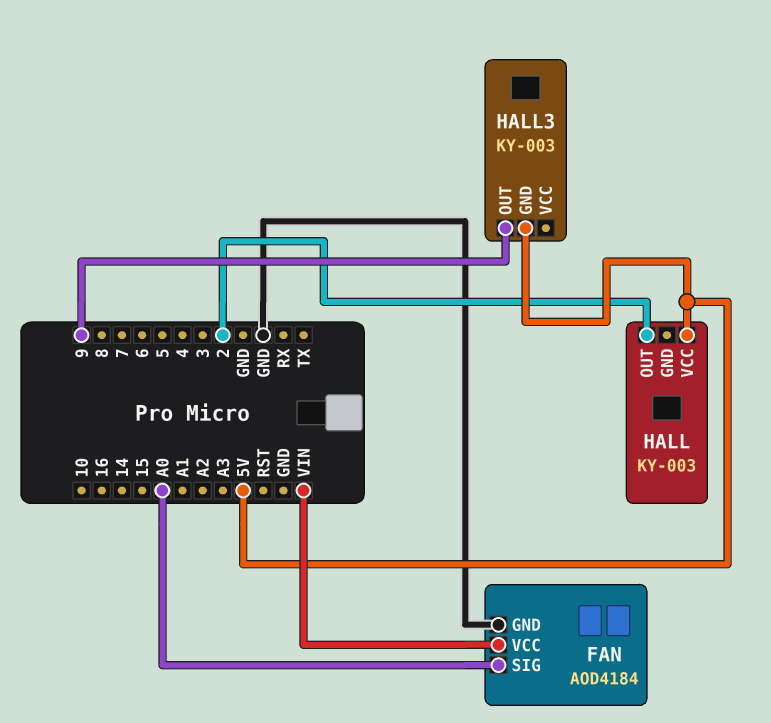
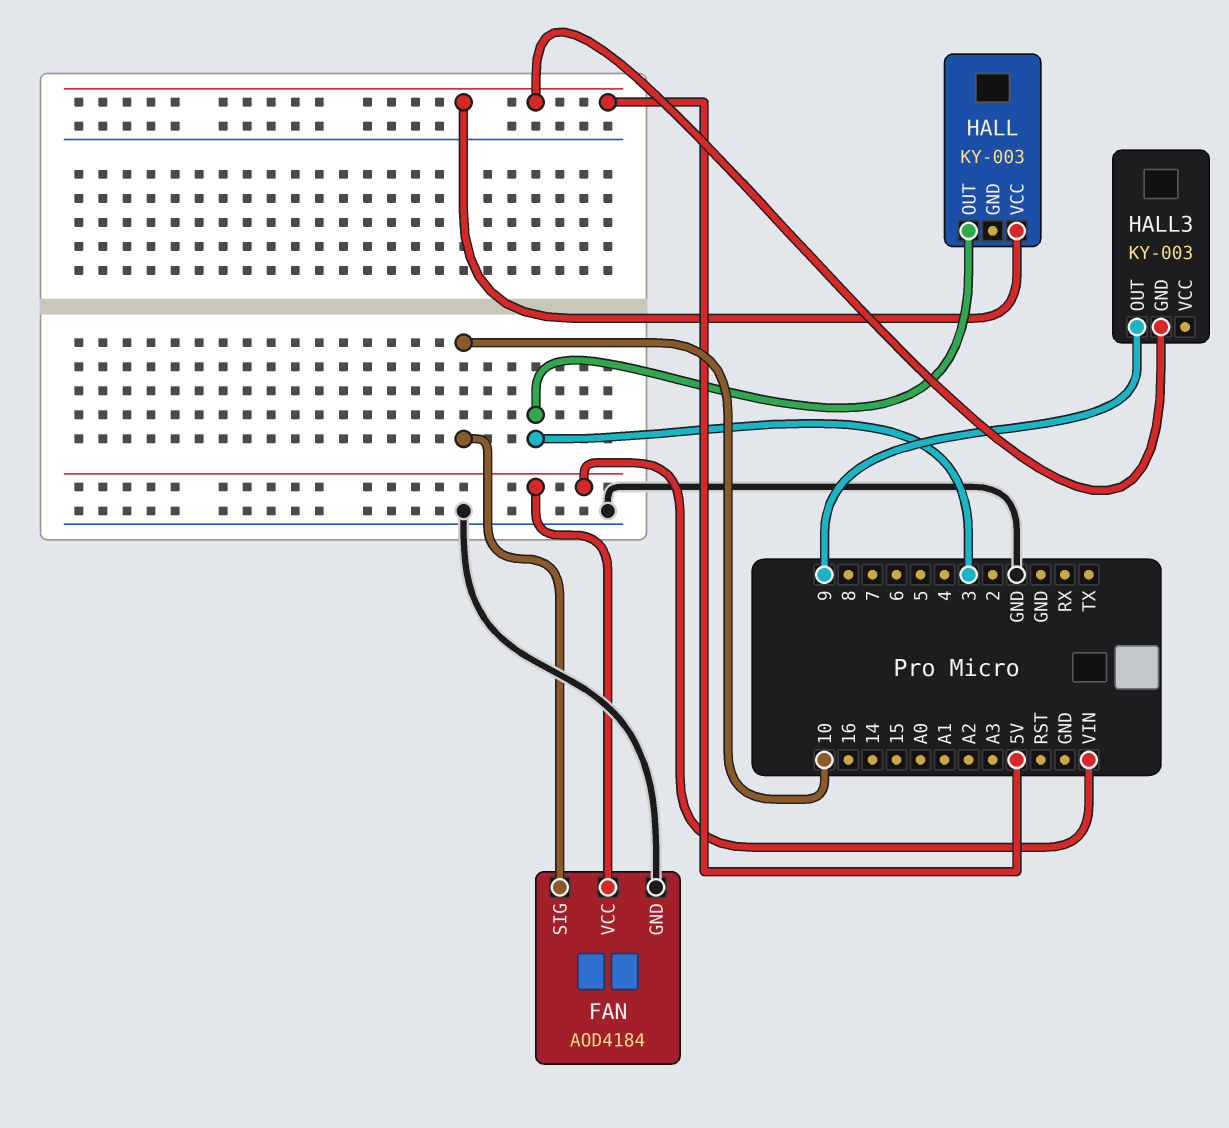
FAN pin SIG: A0 -> 10
HALL pin OUT: 2 -> 3

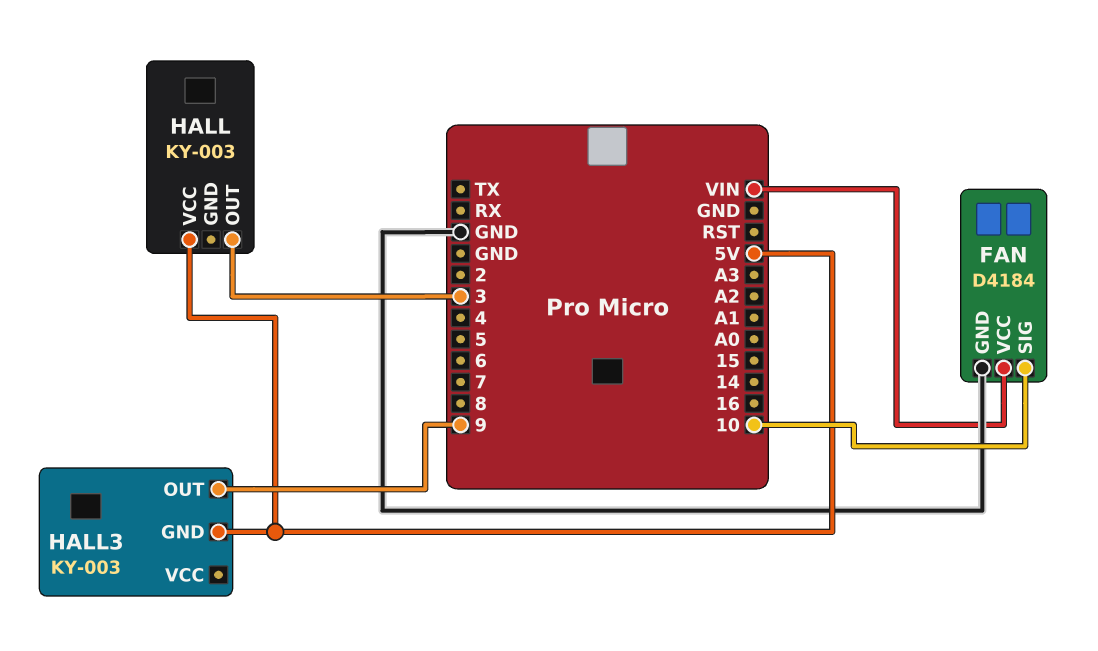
FAN: AOD4184 -> D4184

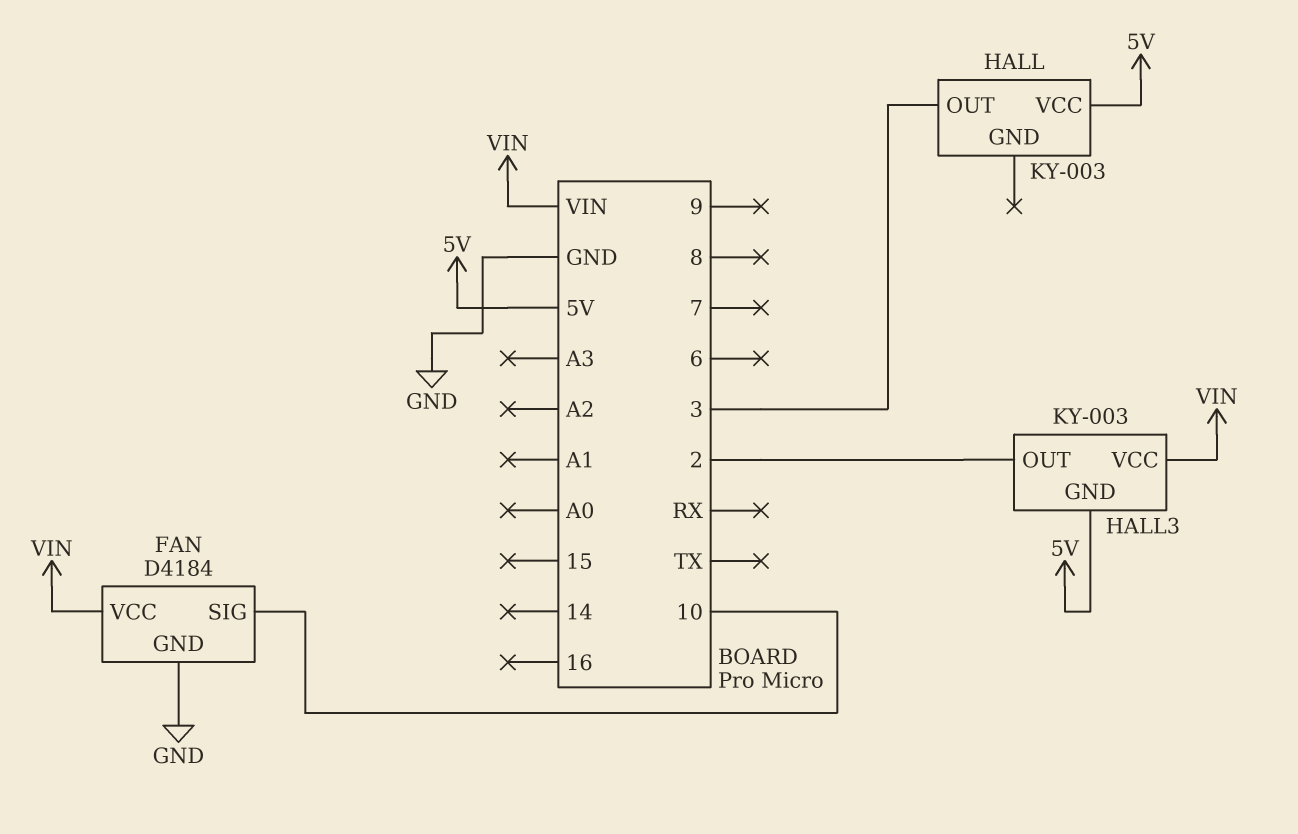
HALL3 pin OUT: 9 -> 2
HALL3 pin VCC: none -> VIN

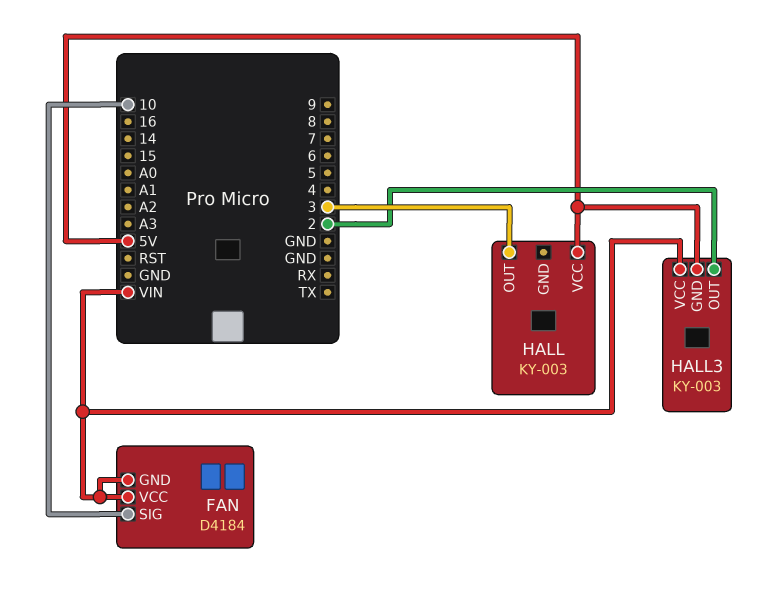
FAN pin GND: GND -> VIN

